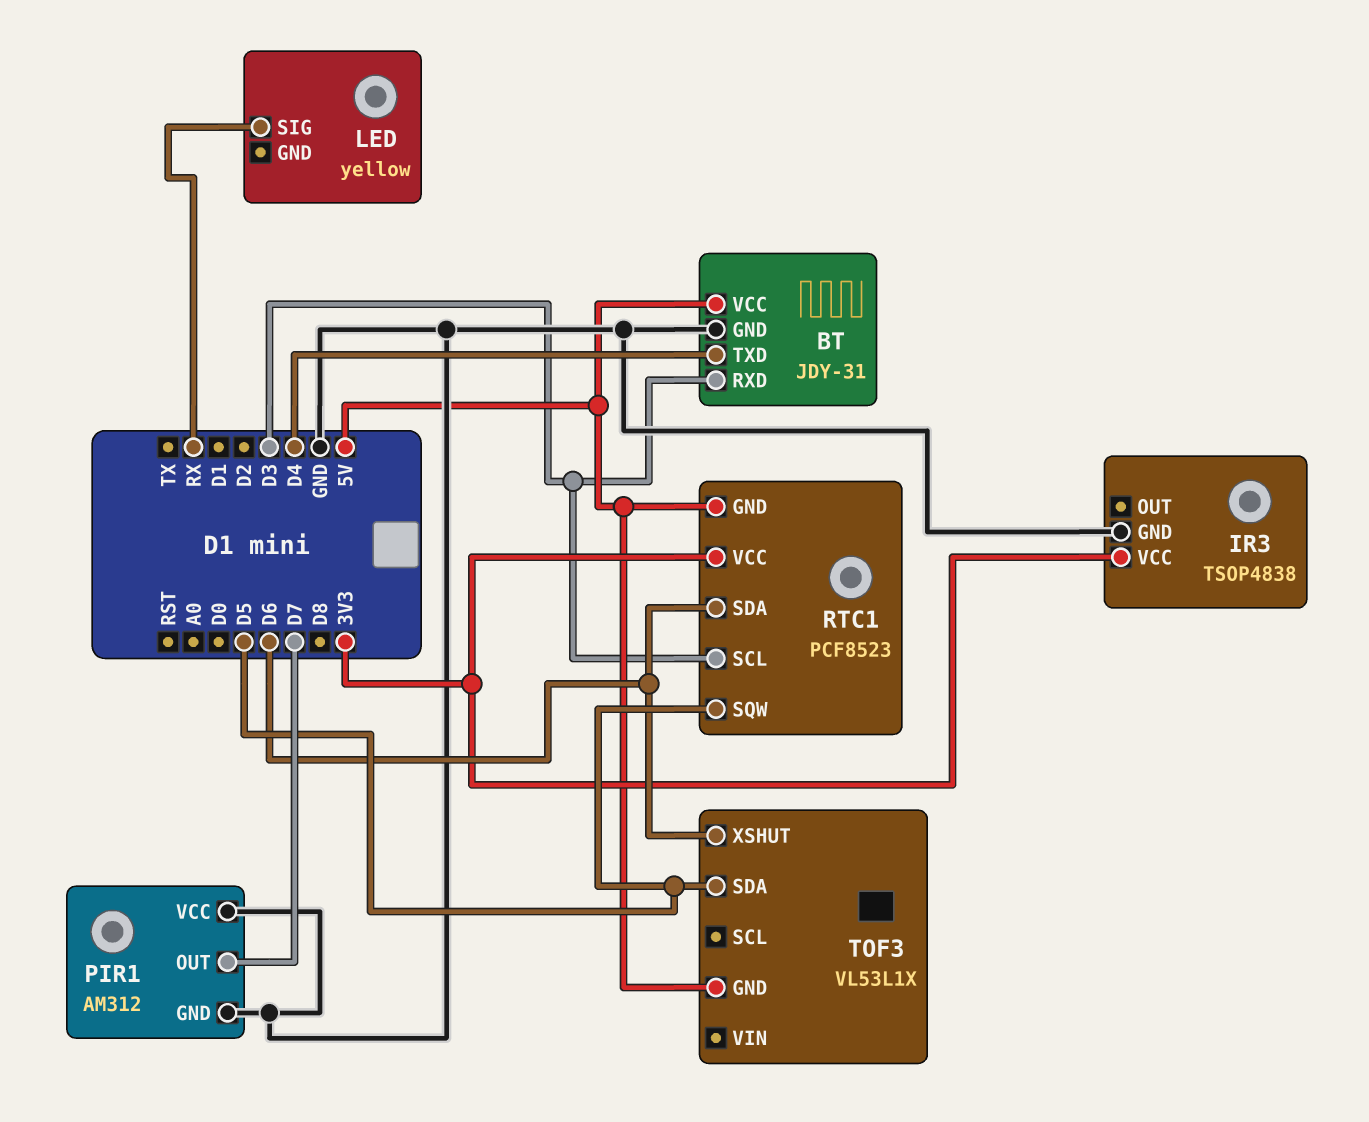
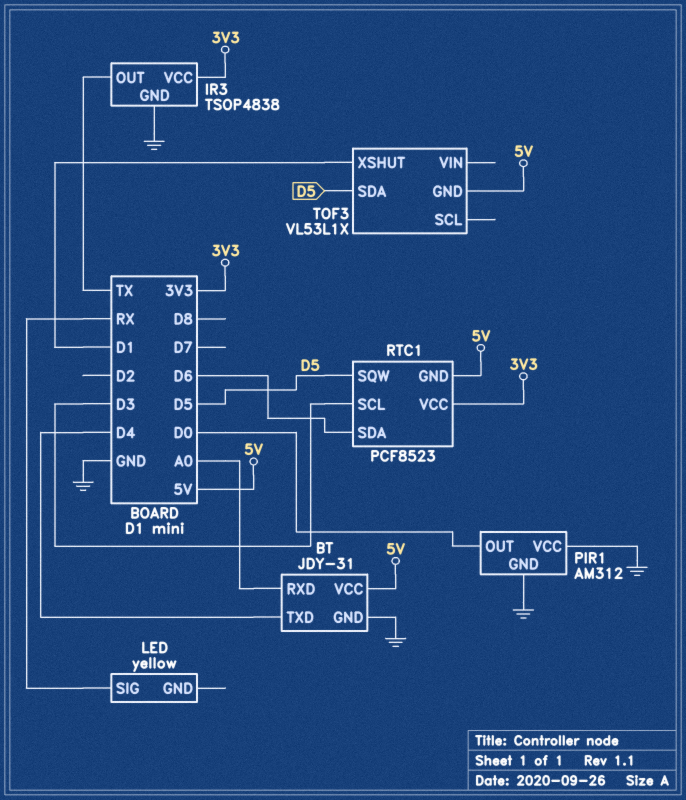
BT pin RXD: D3 -> A0
IR3 pin OUT: none -> TX
PIR1 pin OUT: D7 -> D0
TOF3 pin XSHUT: D6 -> D1

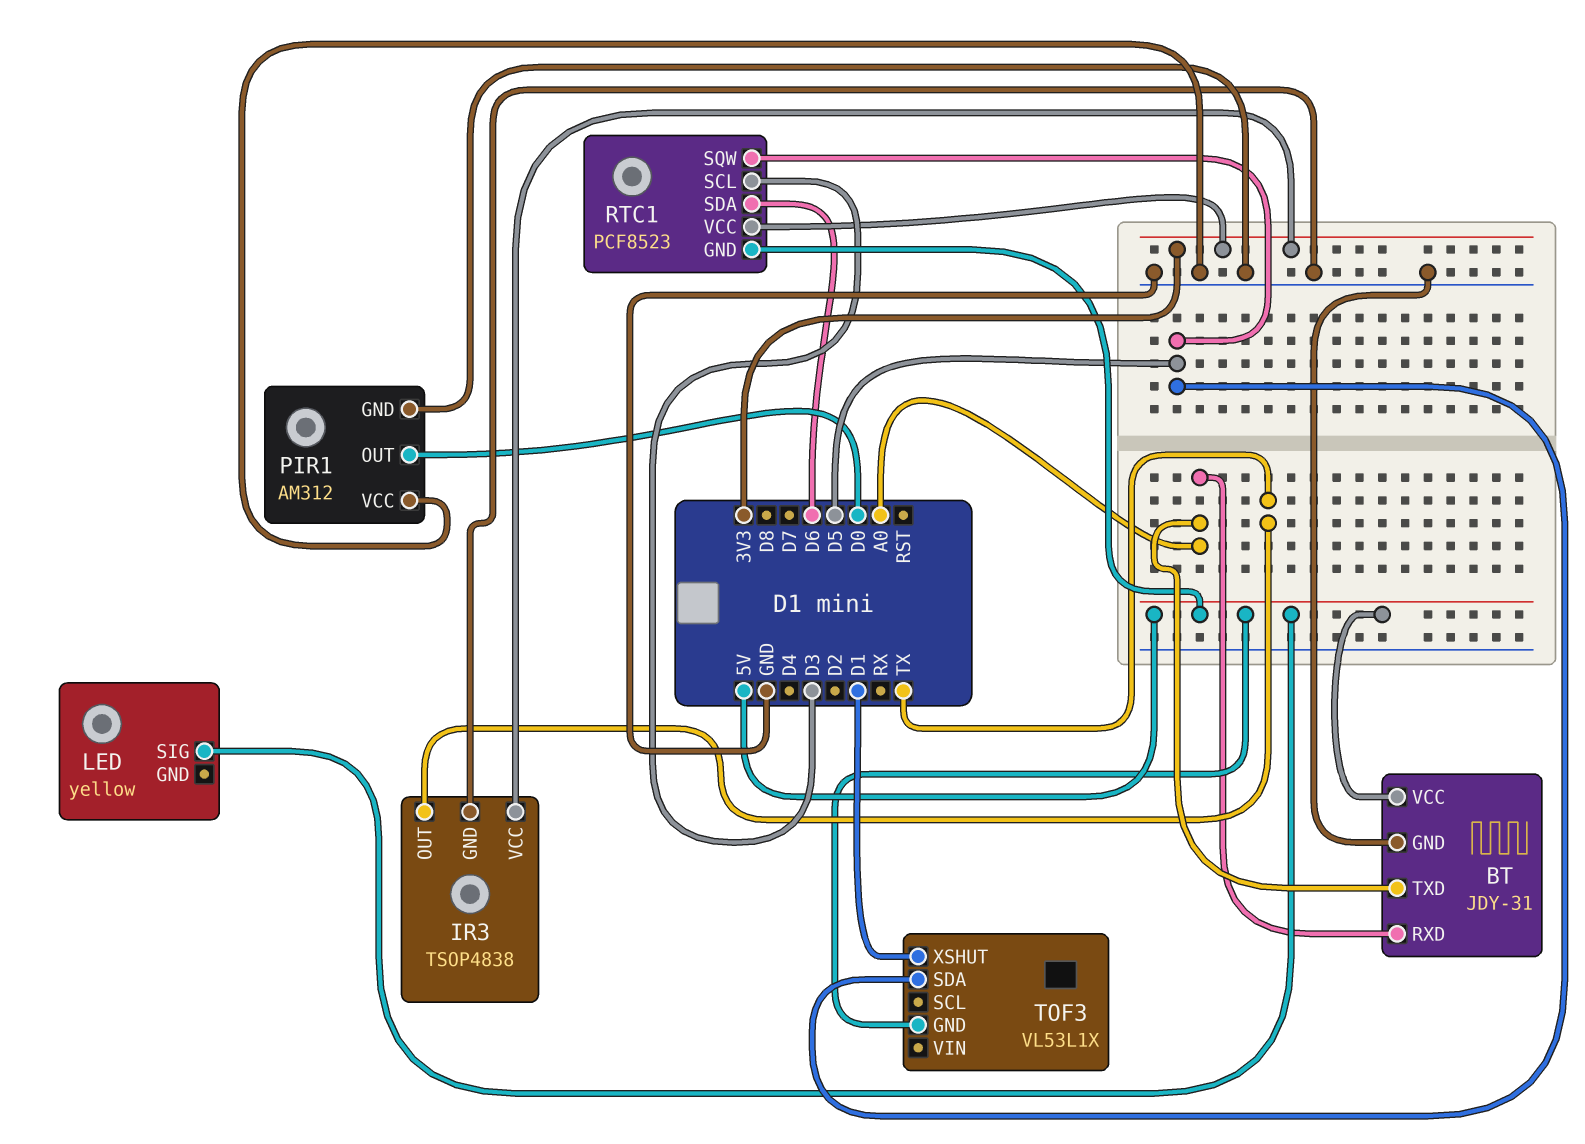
BT pin TXD: D4 -> A0
LED pin SIG: RX -> 5V

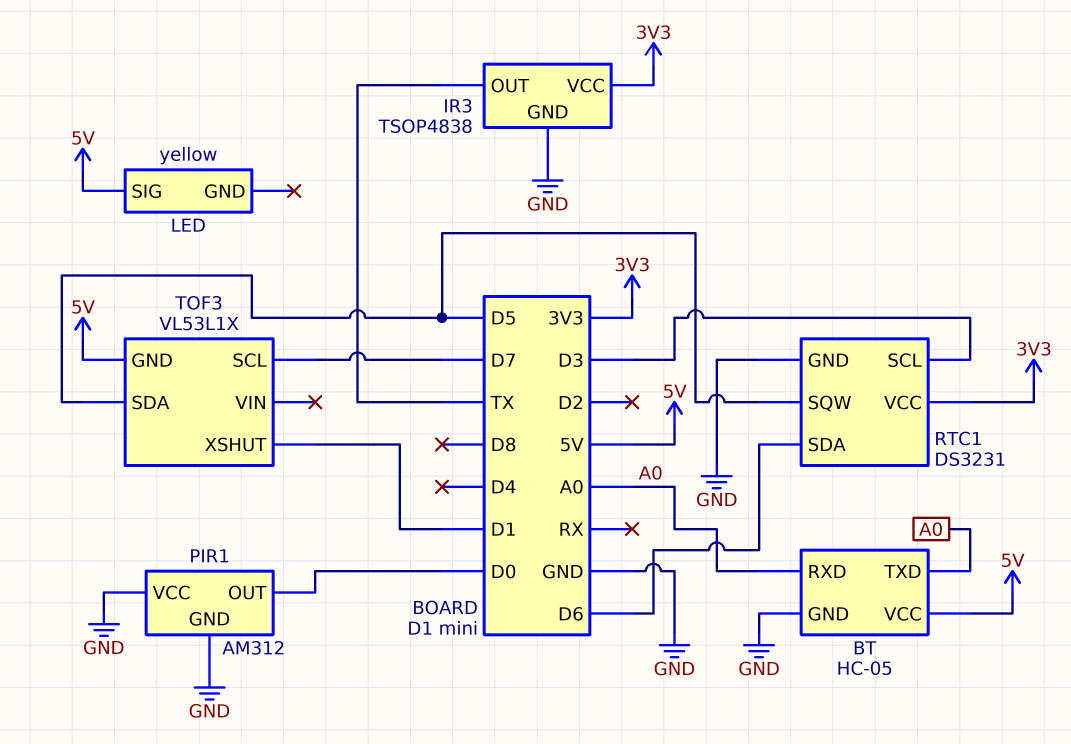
BT: JDY-31 -> HC-05
RTC1: PCF8523 -> DS3231
RTC1 pin GND: 5V -> GND
TOF3 pin SCL: none -> D7

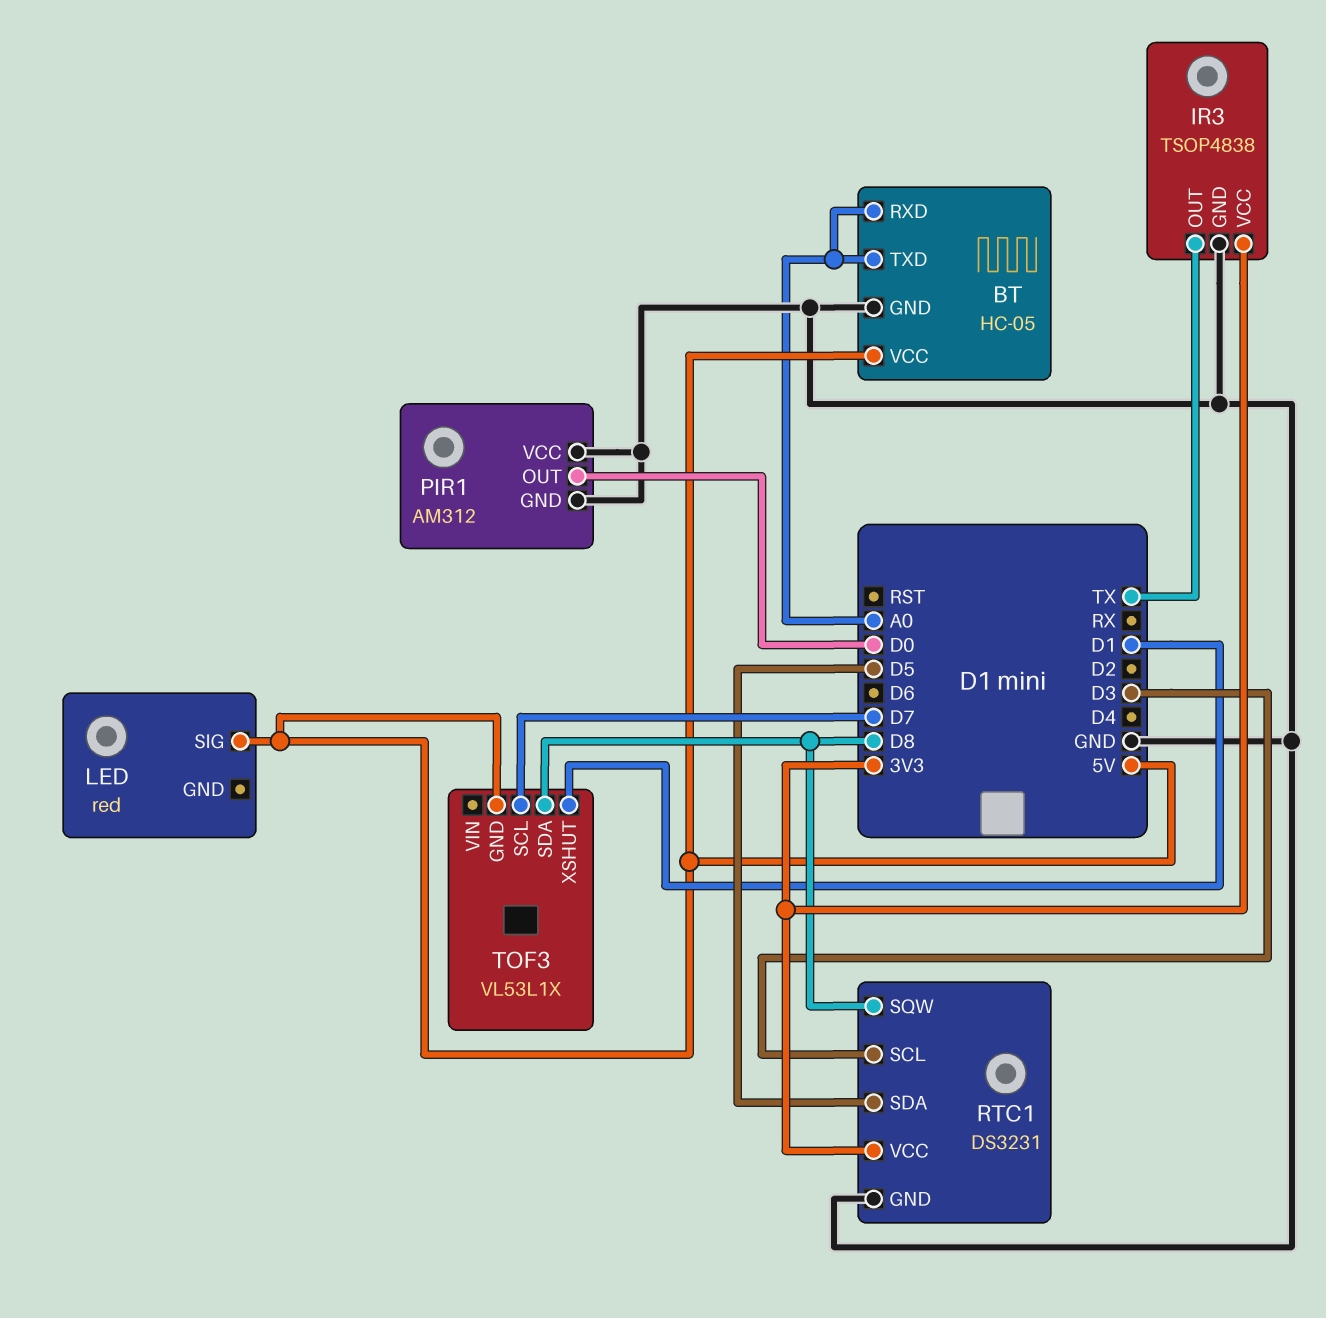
LED: yellow -> red
RTC1 pin SDA: D6 -> D5
RTC1 pin SQW: D5 -> D8
TOF3 pin SDA: D5 -> D8

